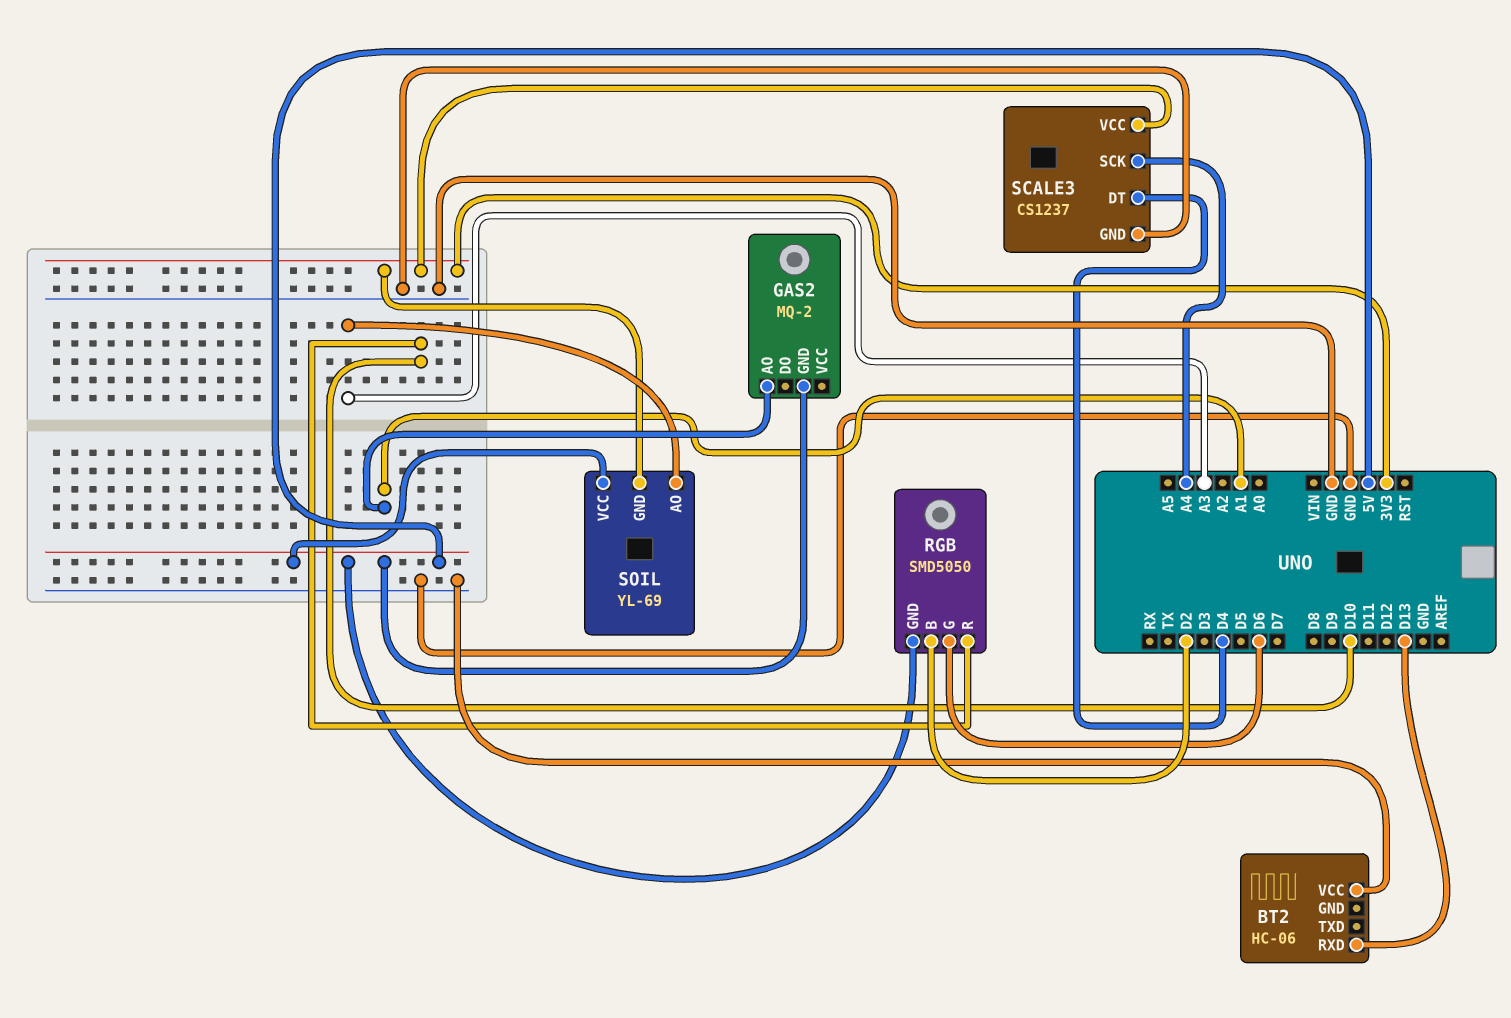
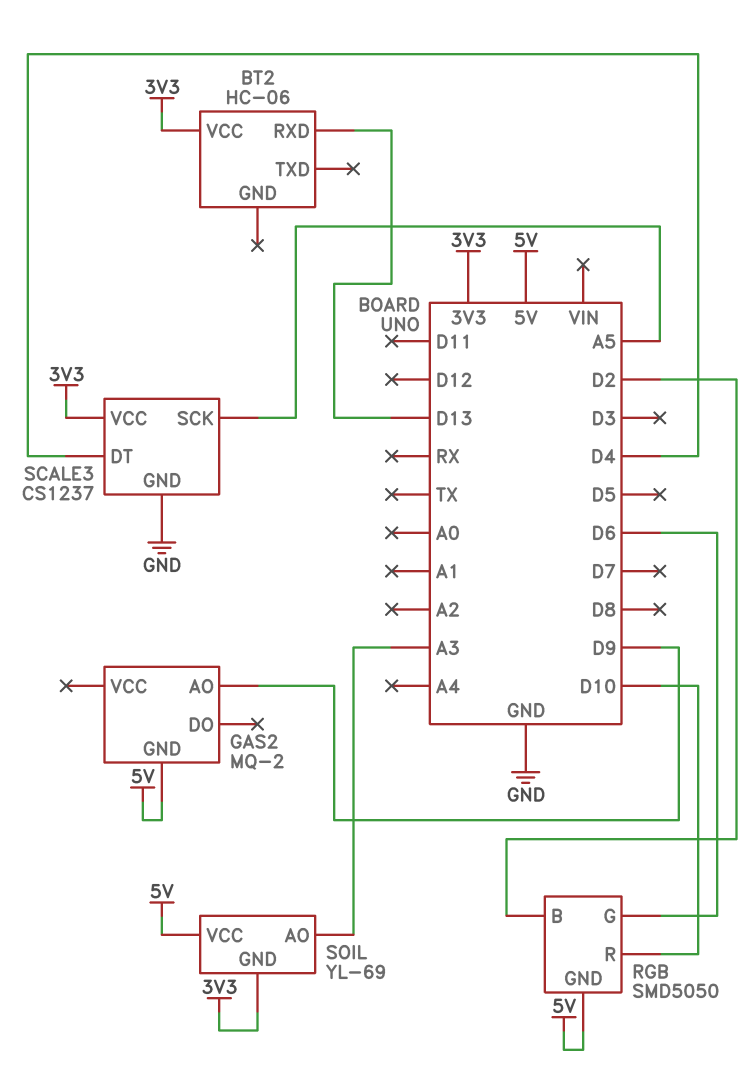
BT2 pin VCC: GND -> 3V3
GAS2 pin AO: A1 -> D9
SCALE3 pin SCK: A4 -> A5

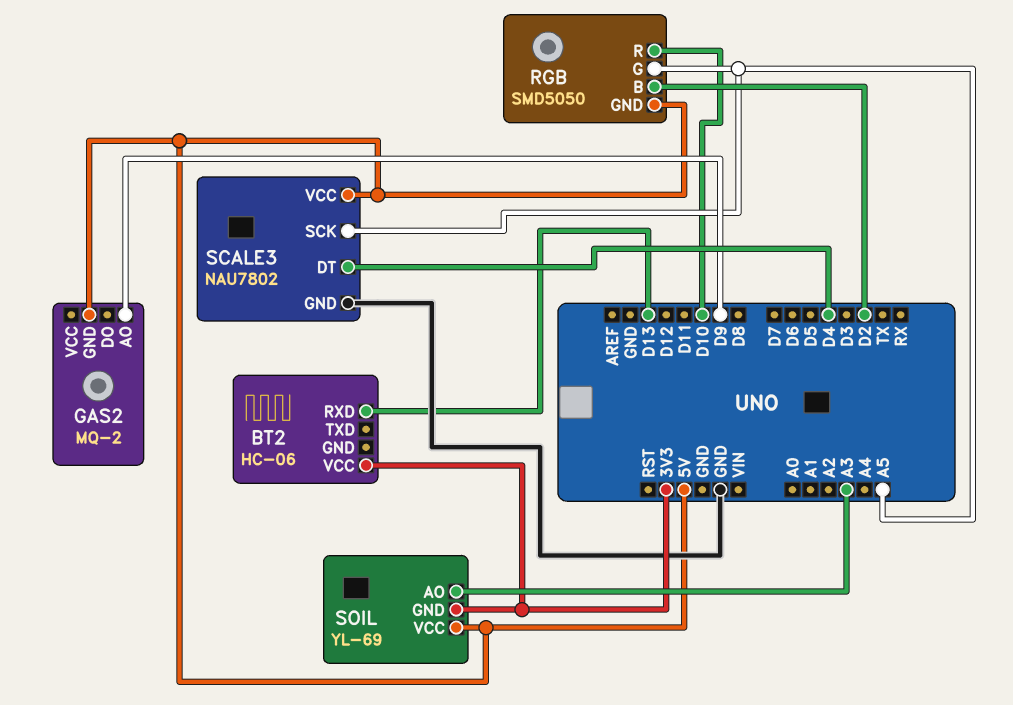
RGB pin G: D6 -> A5
SCALE3: CS1237 -> NAU7802
SCALE3 pin VCC: 3V3 -> 5V

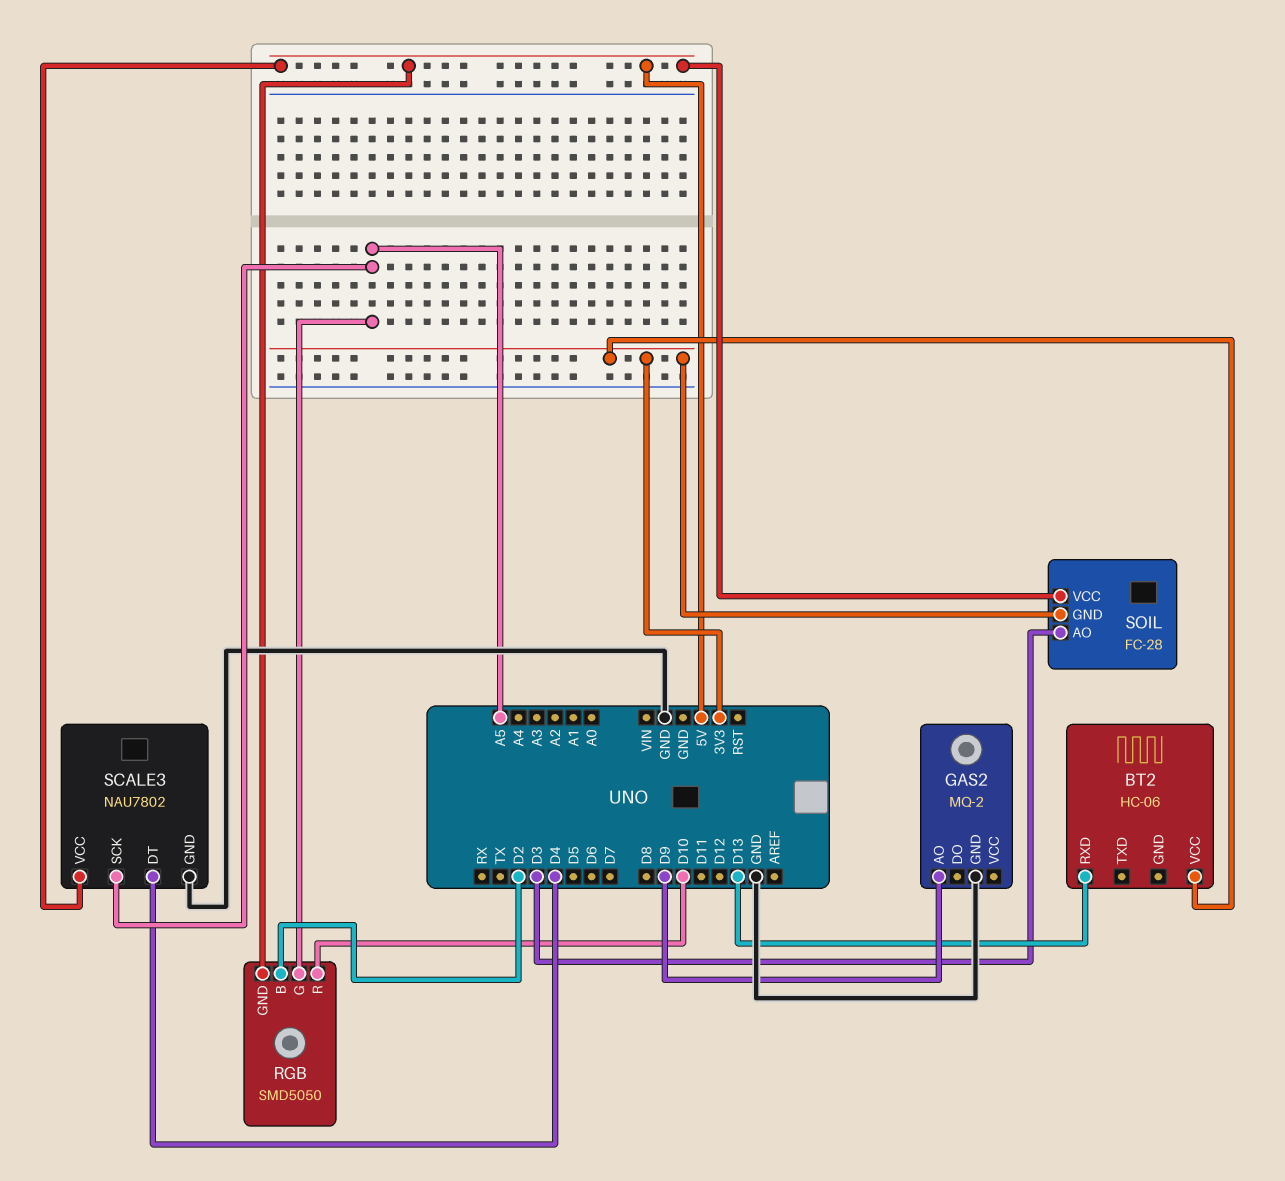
GAS2 pin GND: 5V -> GND
SOIL: YL-69 -> FC-28
SOIL pin AO: A3 -> D3

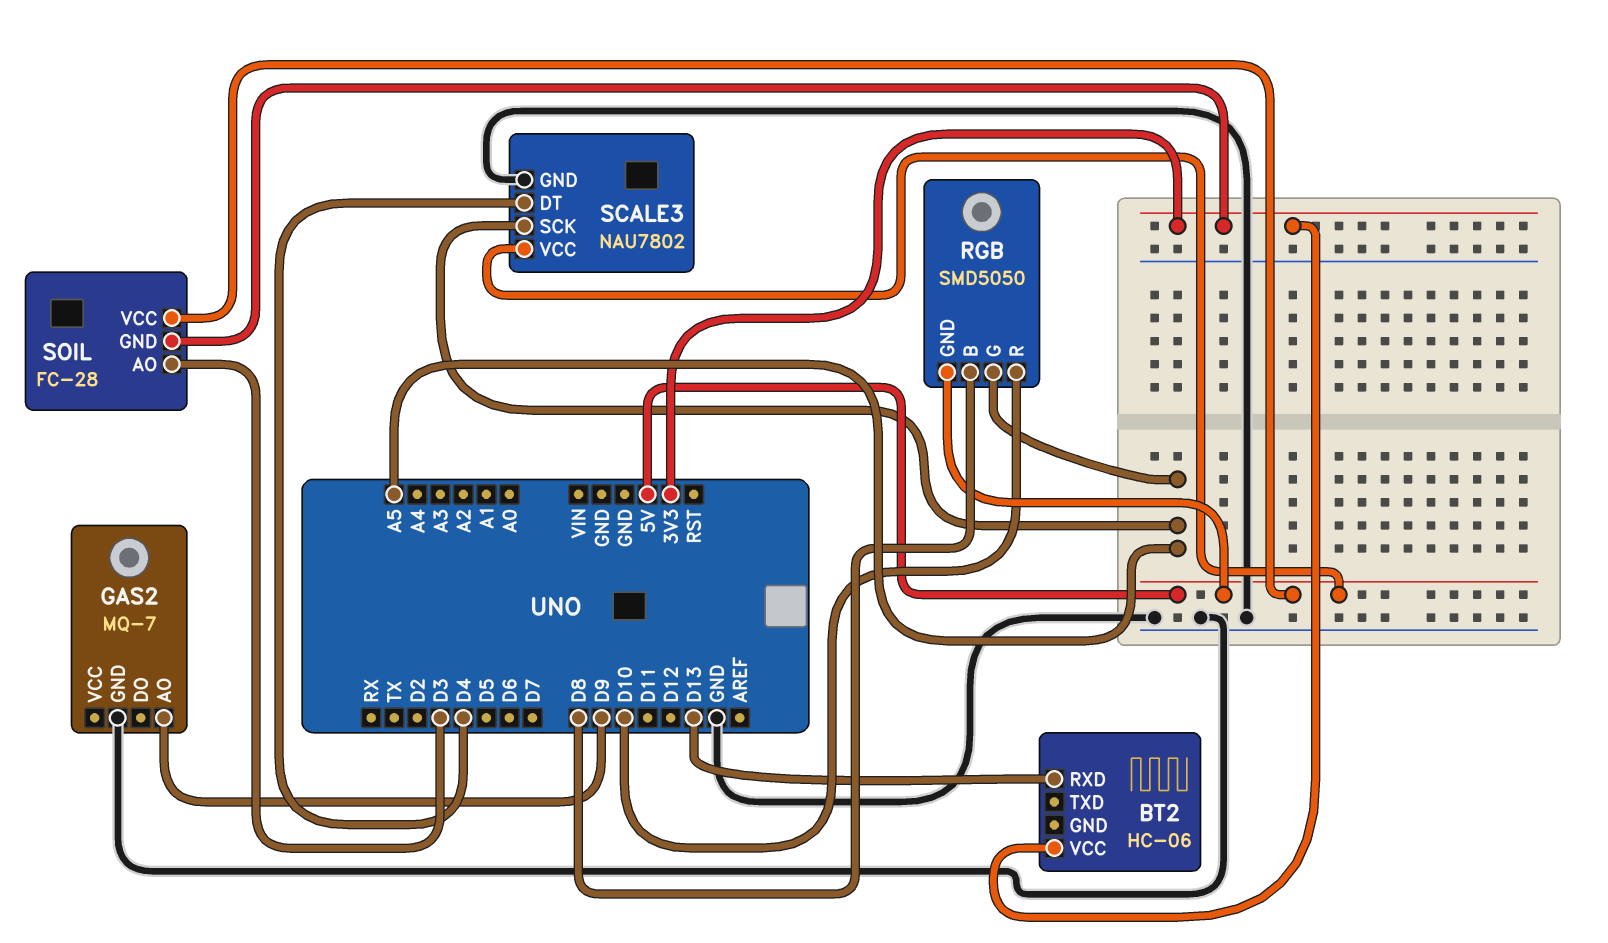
GAS2: MQ-2 -> MQ-7
RGB pin B: D2 -> D8

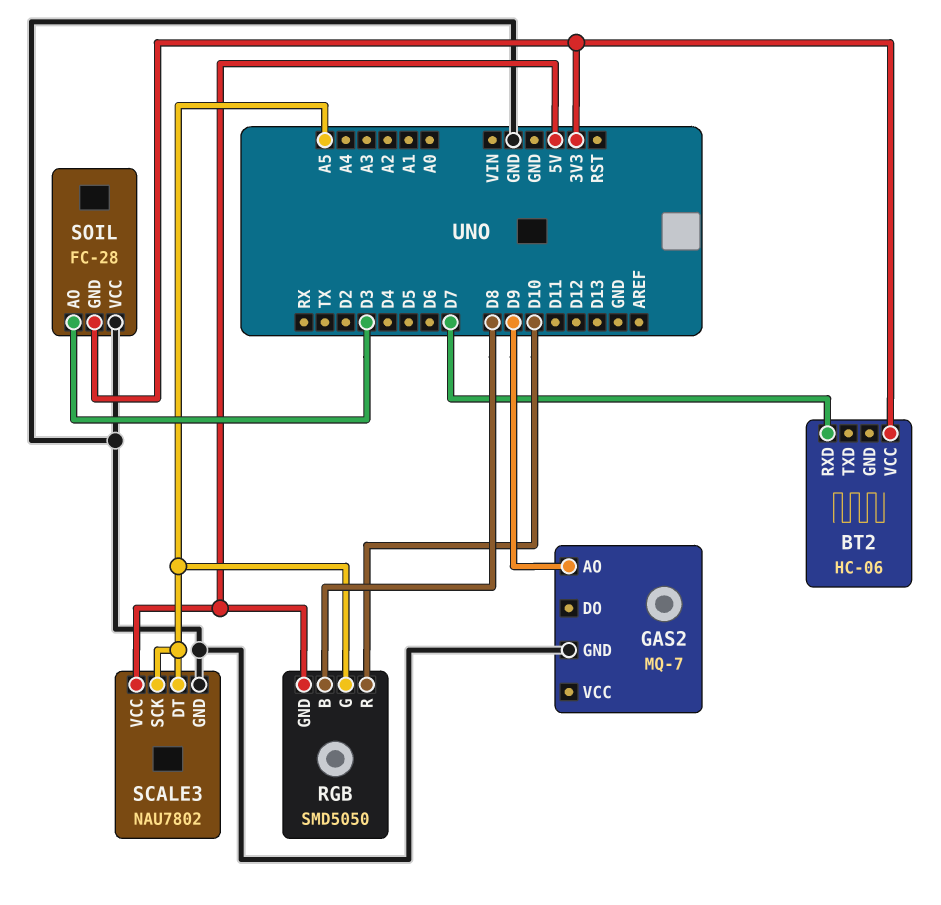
BT2 pin RXD: D13 -> D7
SCALE3 pin DT: D4 -> A5
SOIL pin VCC: 5V -> GND

